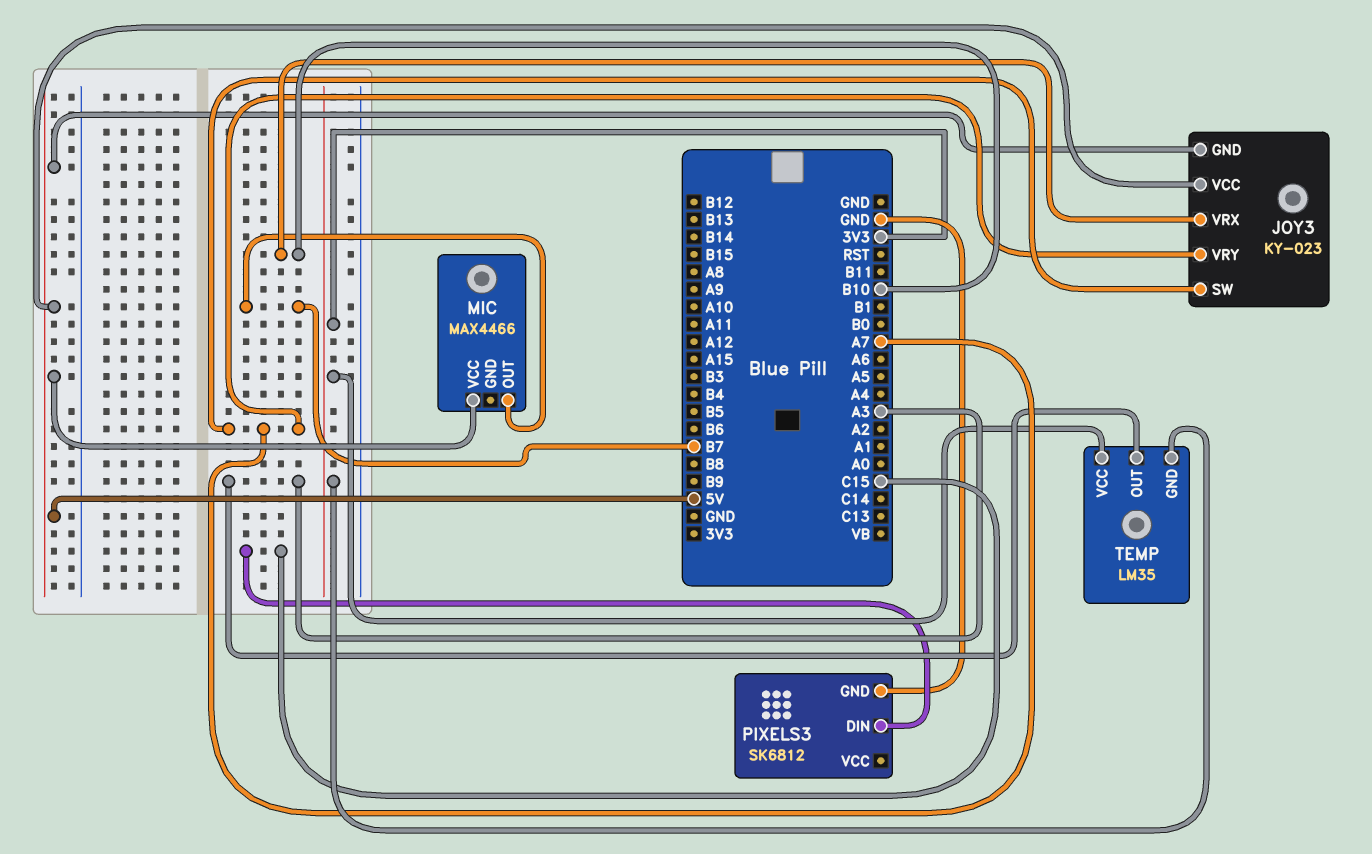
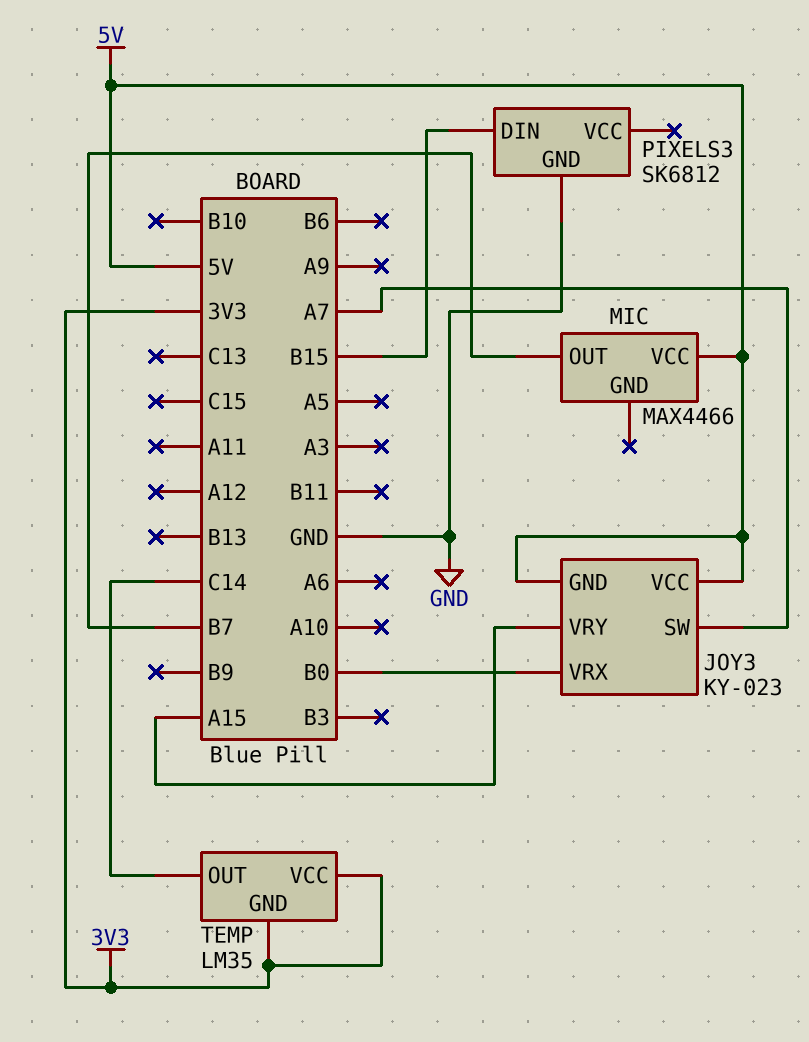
JOY3 pin VRX: B10 -> B0
JOY3 pin VRY: A7 -> A15
PIXELS3 pin DIN: C15 -> B15
TEMP pin OUT: A3 -> C14

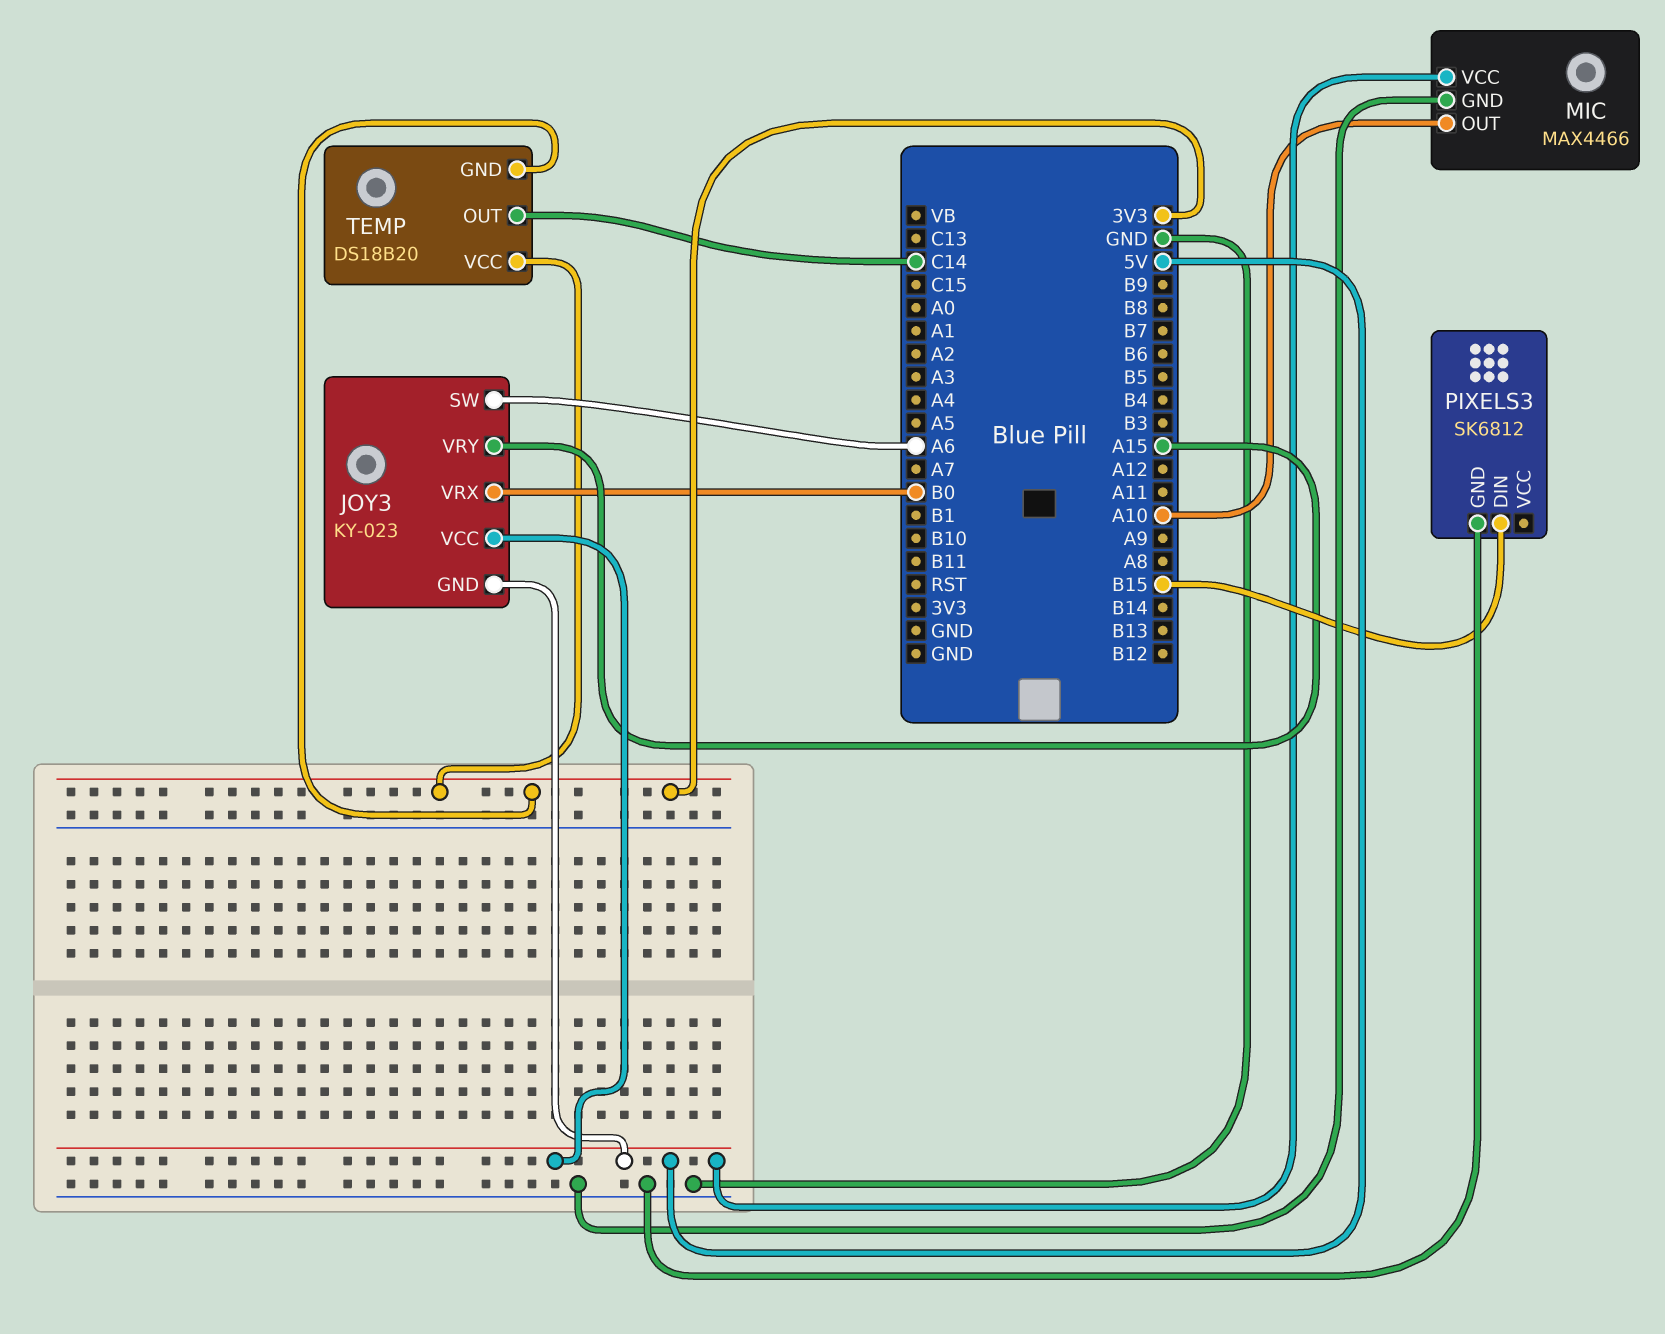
JOY3 pin SW: A7 -> A6
MIC pin GND: none -> GND
MIC pin OUT: B7 -> A10
TEMP: LM35 -> DS18B20

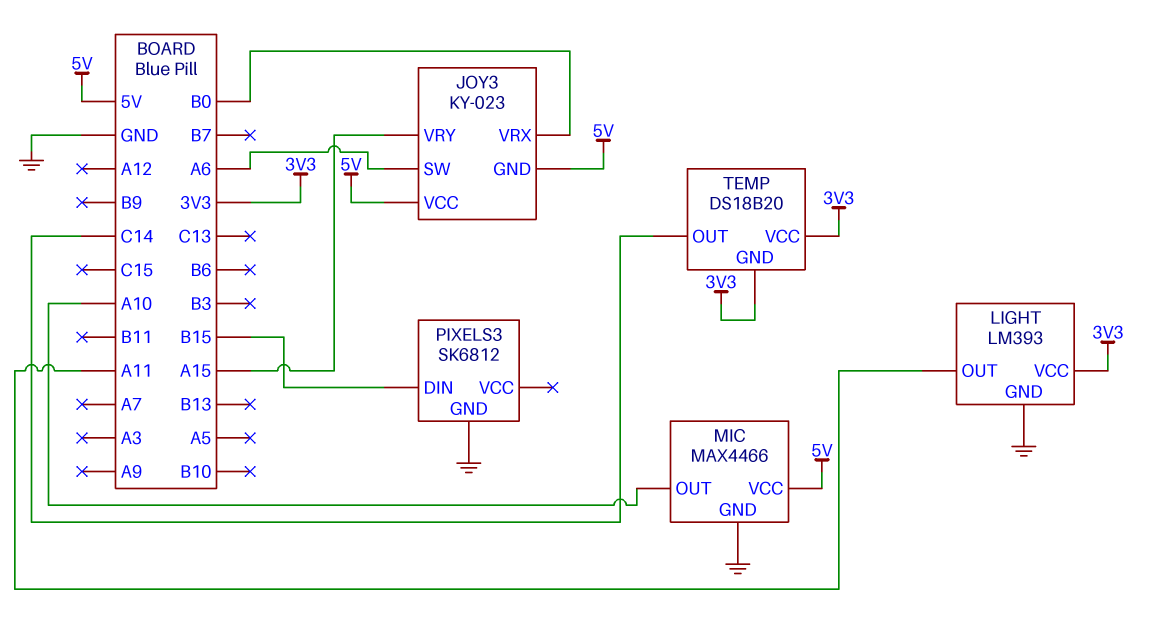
LIGHT: none -> LM393
LIGHT pin GND: none -> GND
LIGHT pin OUT: none -> A11
LIGHT pin VCC: none -> 3V3

